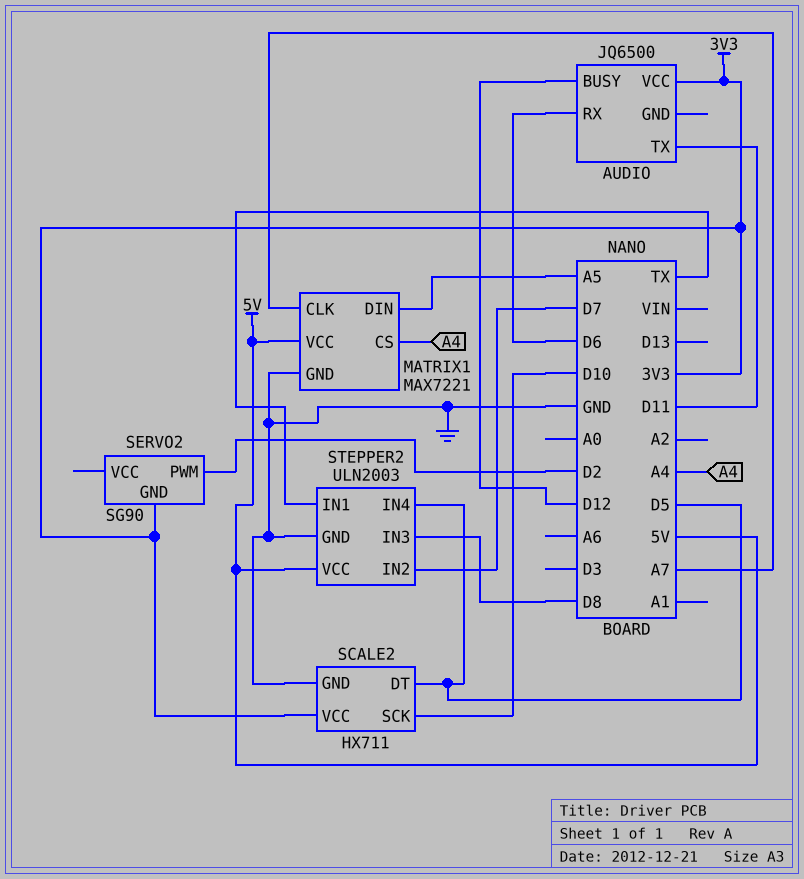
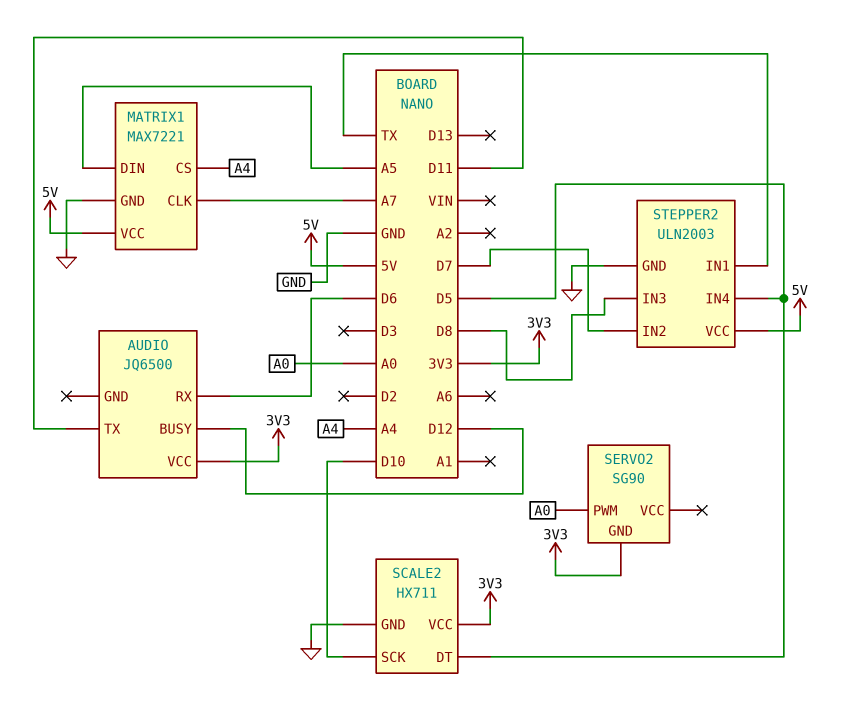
SERVO2 pin PWM: D2 -> A0

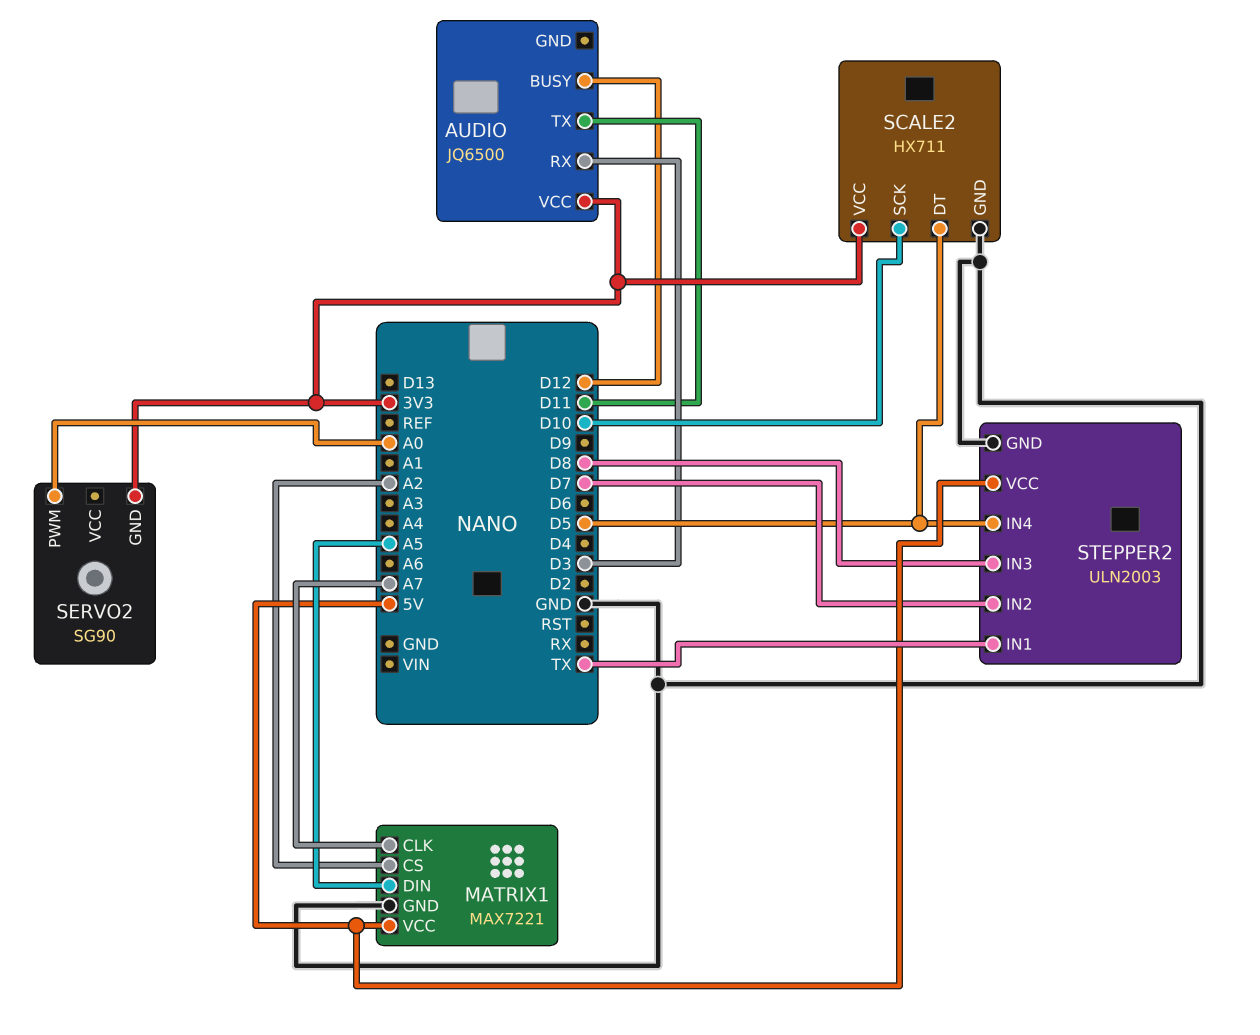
AUDIO pin RX: D6 -> D3
MATRIX1 pin CS: A4 -> A2

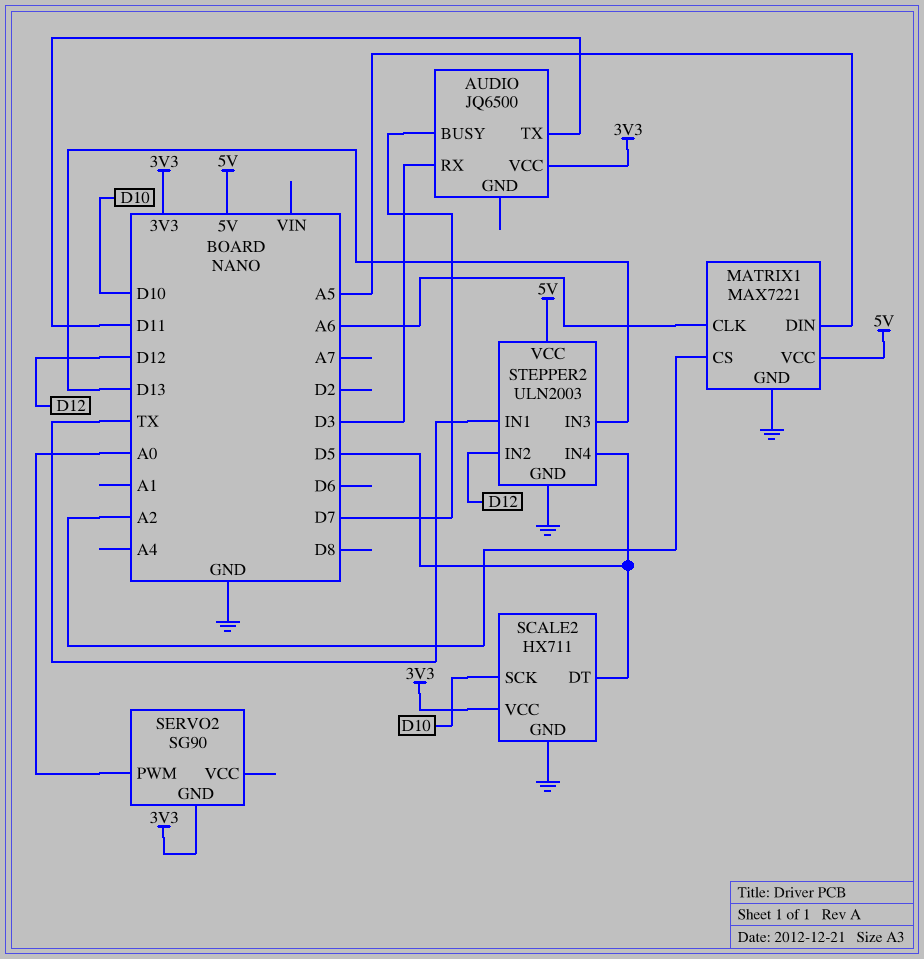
AUDIO pin BUSY: D12 -> D7
MATRIX1 pin CLK: A7 -> A6
STEPPER2 pin IN2: D7 -> D12
STEPPER2 pin IN3: D8 -> D13

